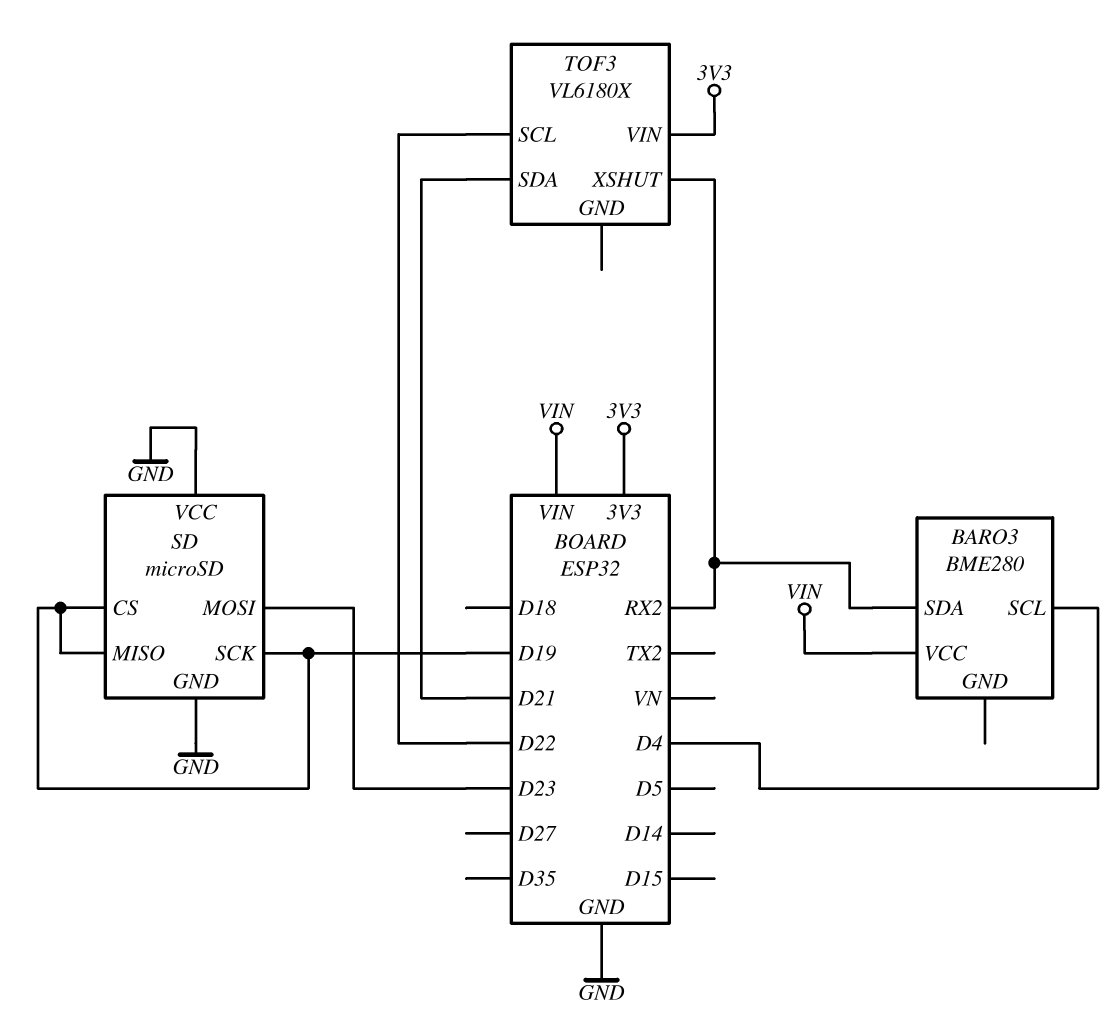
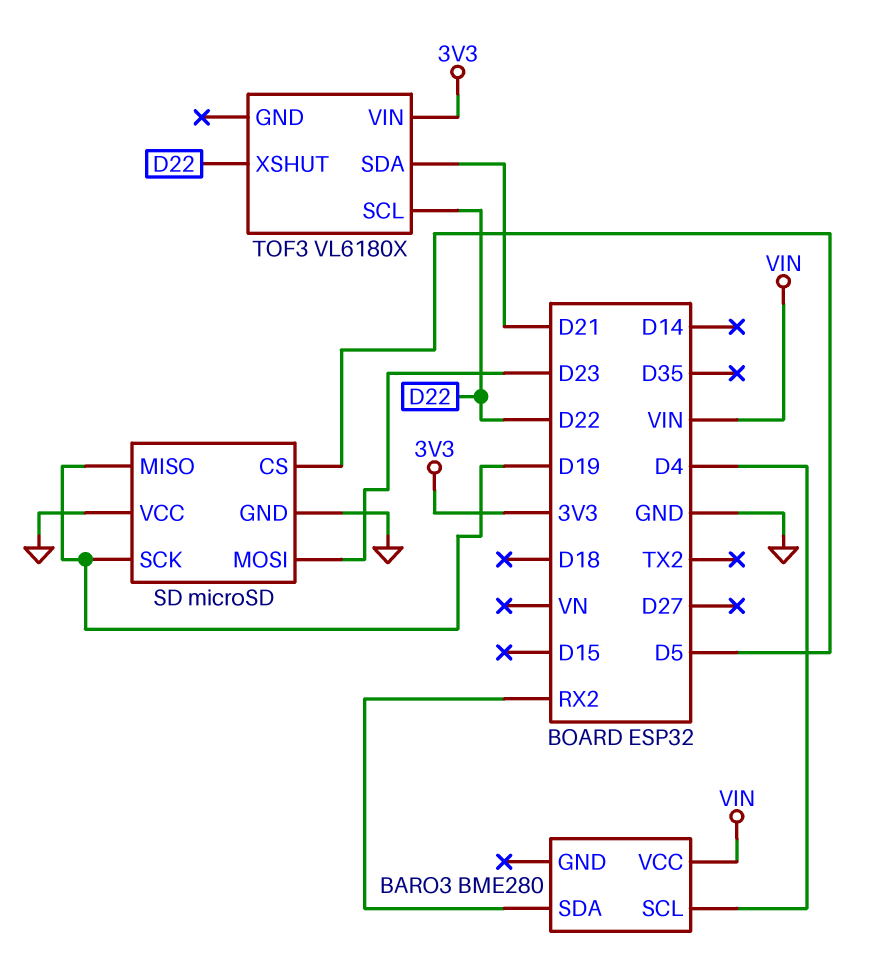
SD pin CS: D19 -> D5
TOF3 pin XSHUT: RX2 -> D22

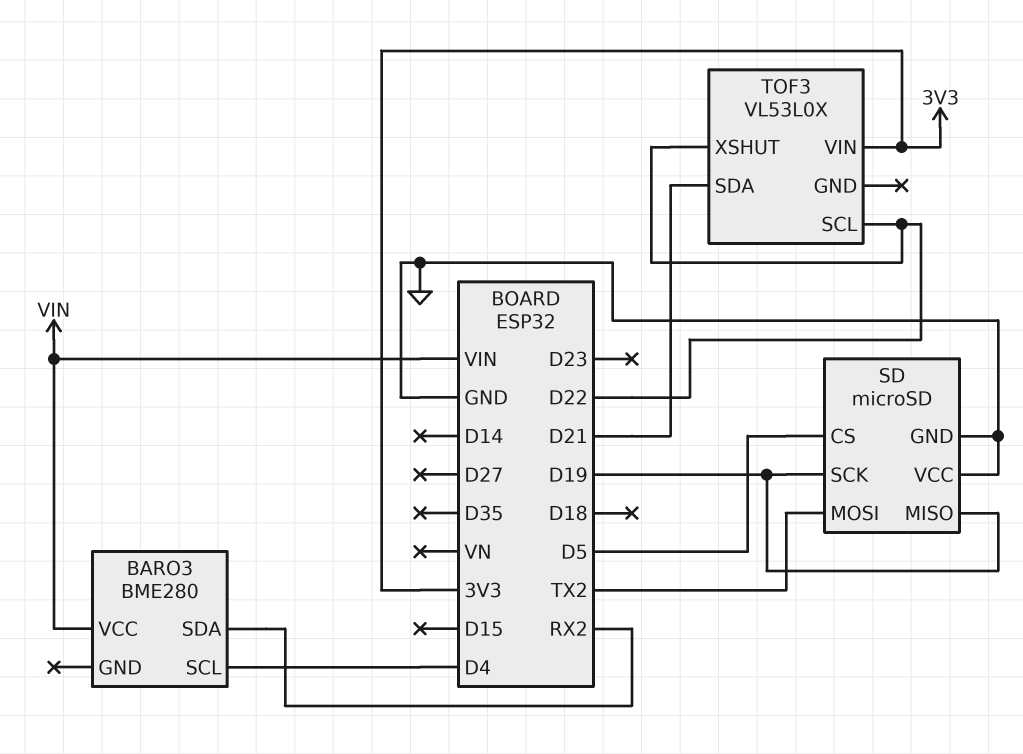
SD pin MOSI: D23 -> TX2
TOF3: VL6180X -> VL53L0X

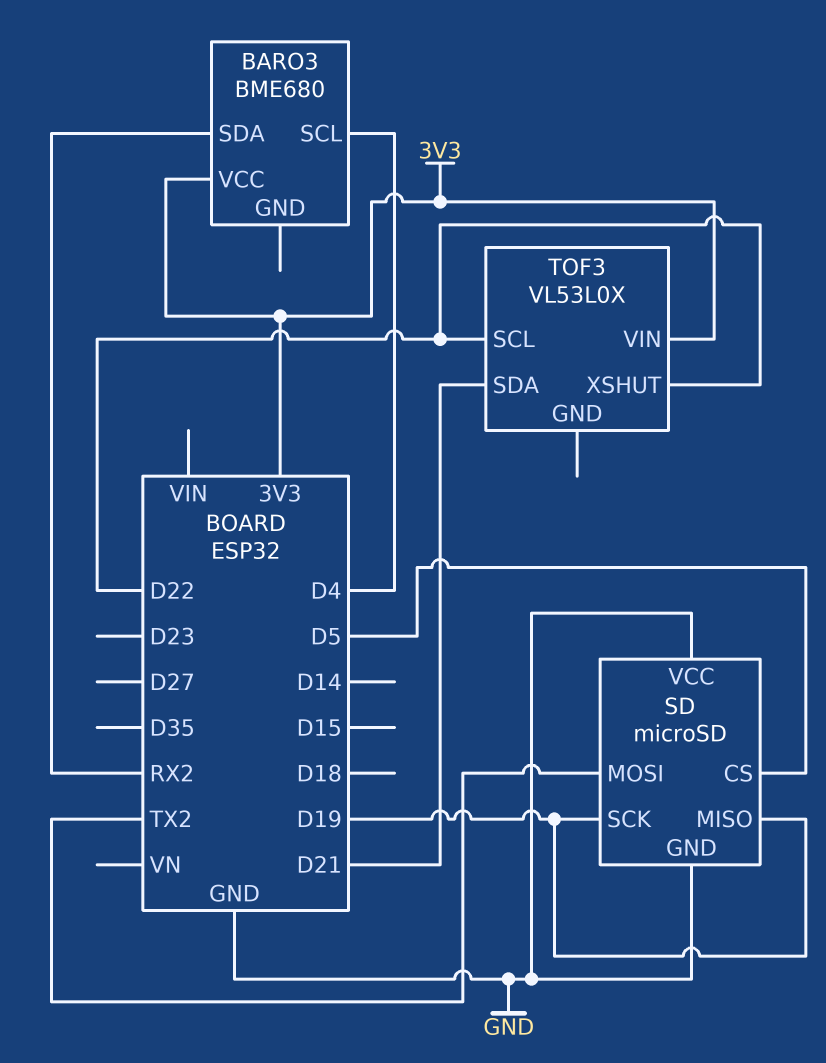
BARO3: BME280 -> BME680
BARO3 pin VCC: VIN -> 3V3

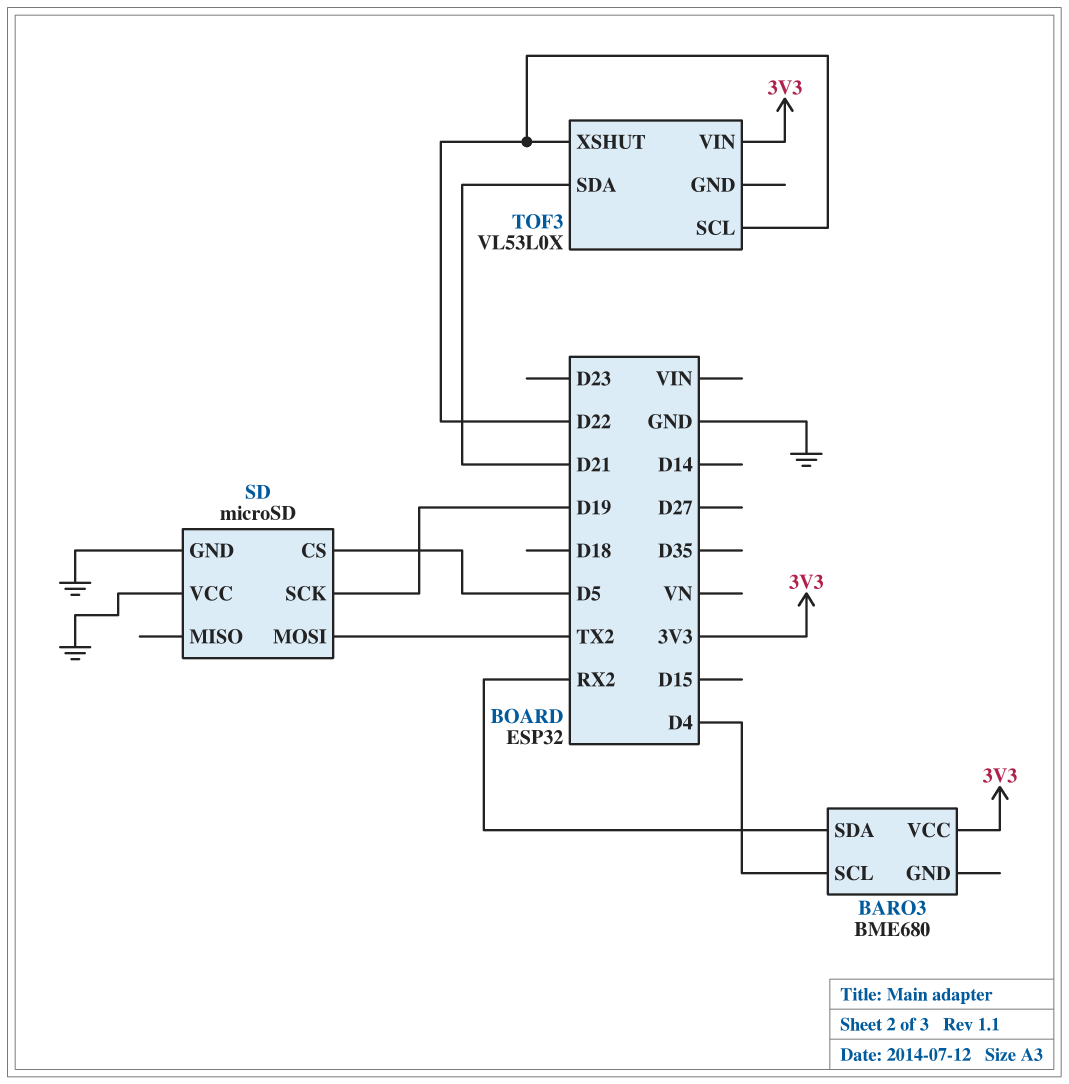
SD pin MISO: D19 -> none

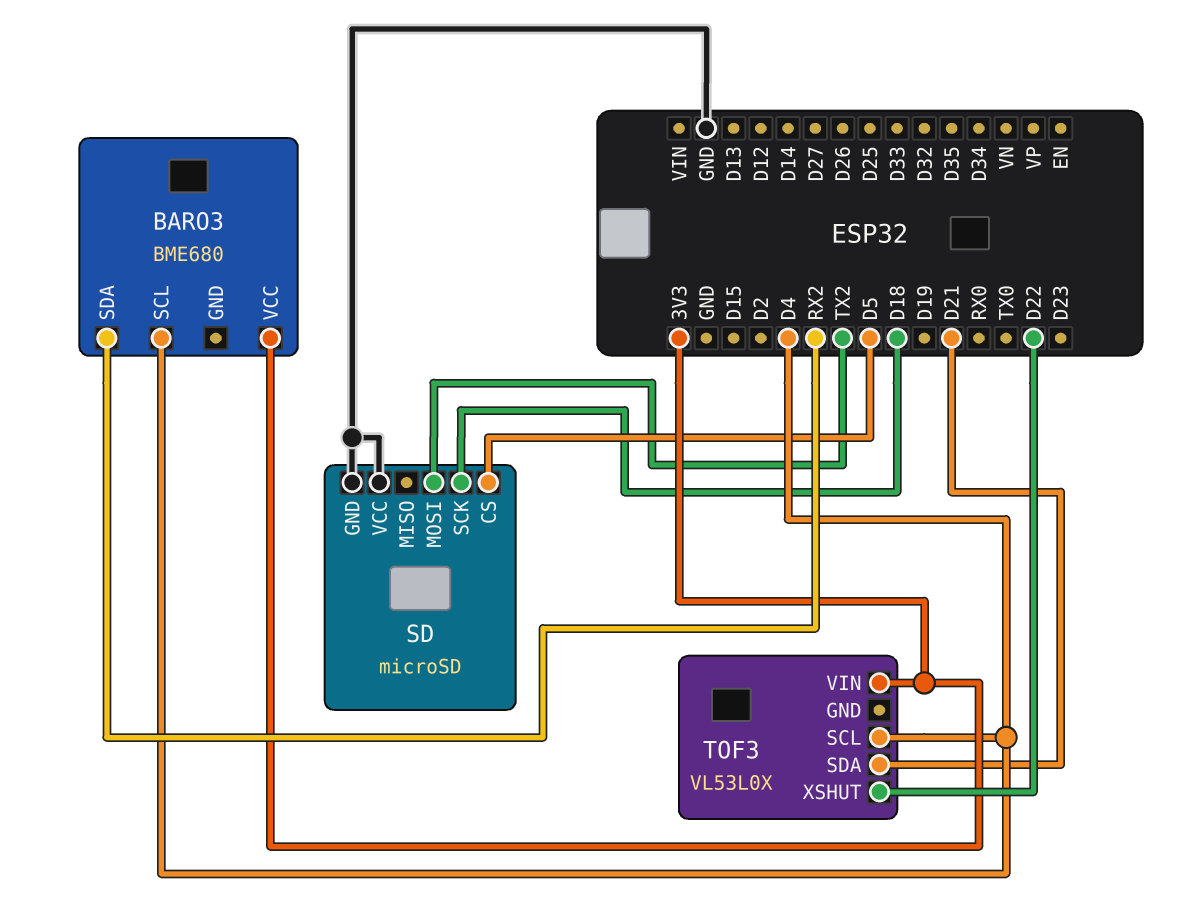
SD pin SCK: D19 -> D18
TOF3 pin SCL: D22 -> D4

